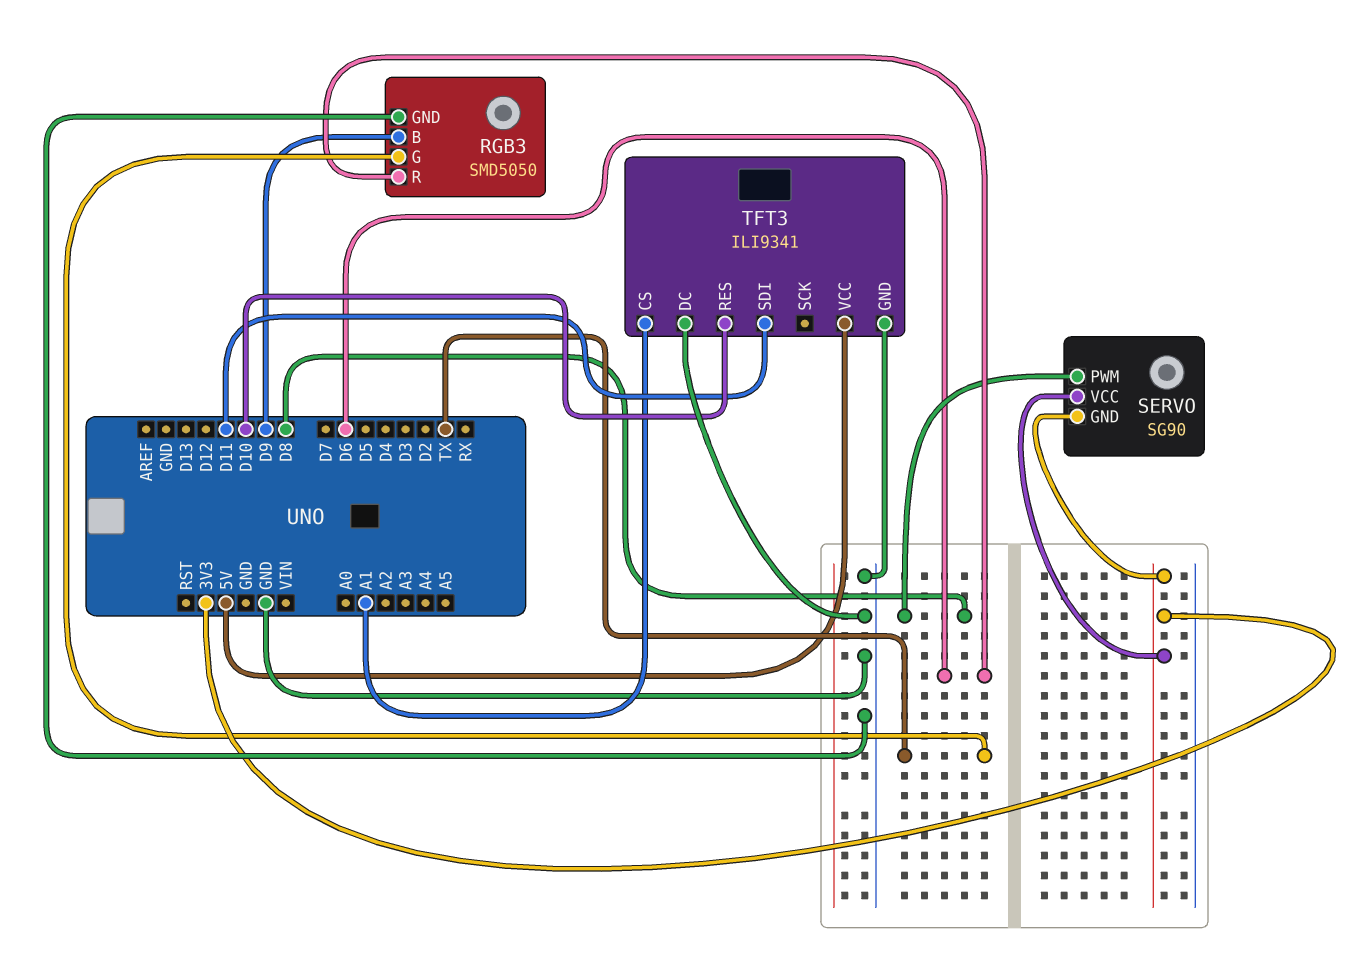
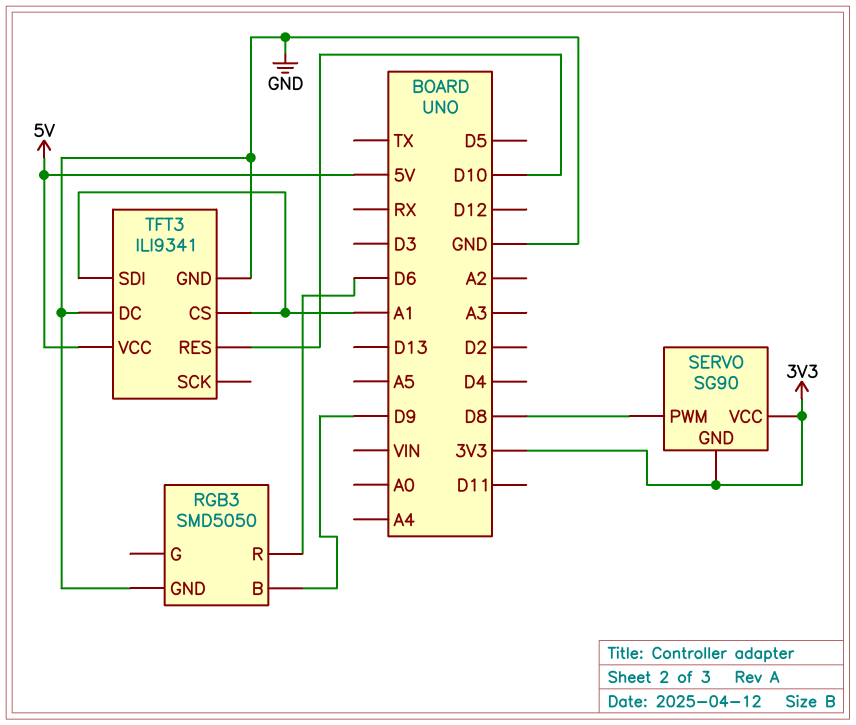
RGB3 pin G: TX -> none
TFT3 pin SDI: D11 -> A1

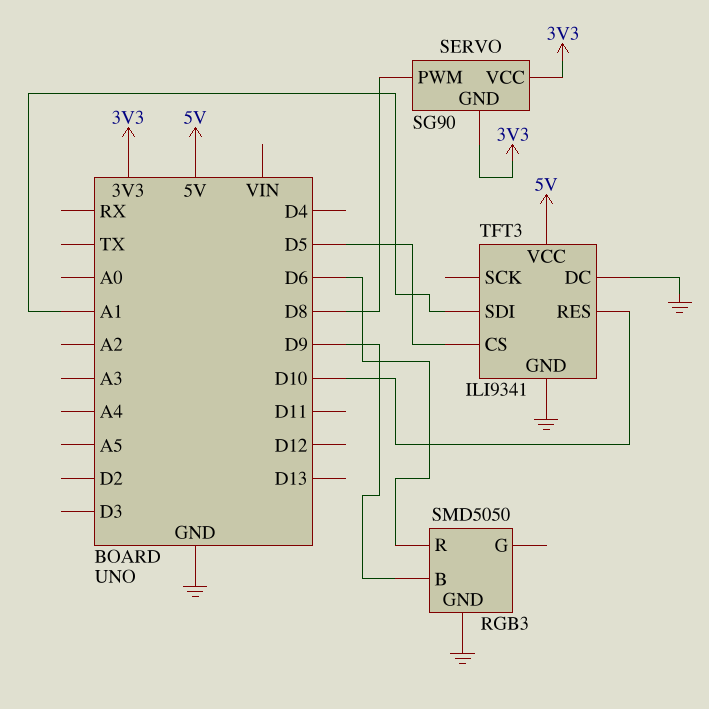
TFT3 pin CS: A1 -> D5

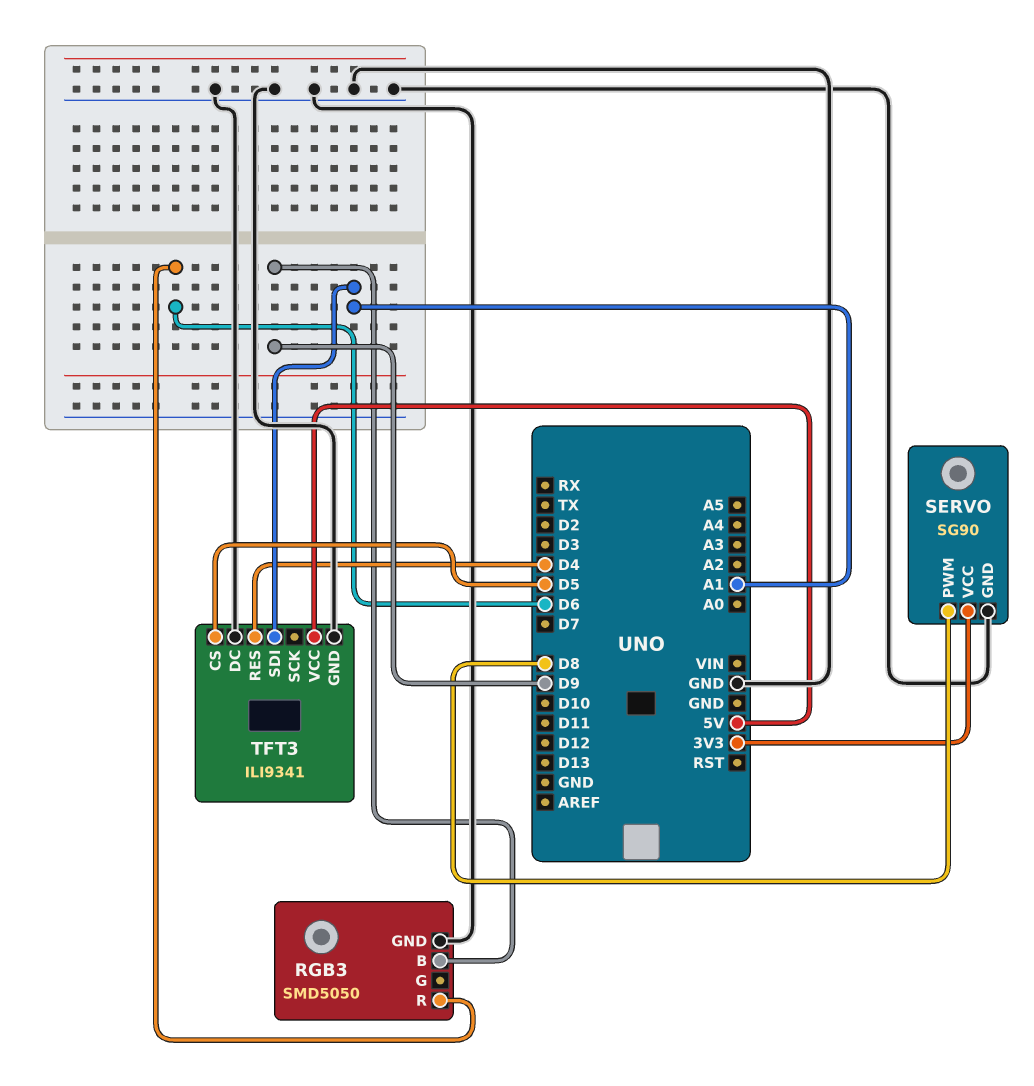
SERVO pin GND: 3V3 -> GND
TFT3 pin RES: D10 -> D4

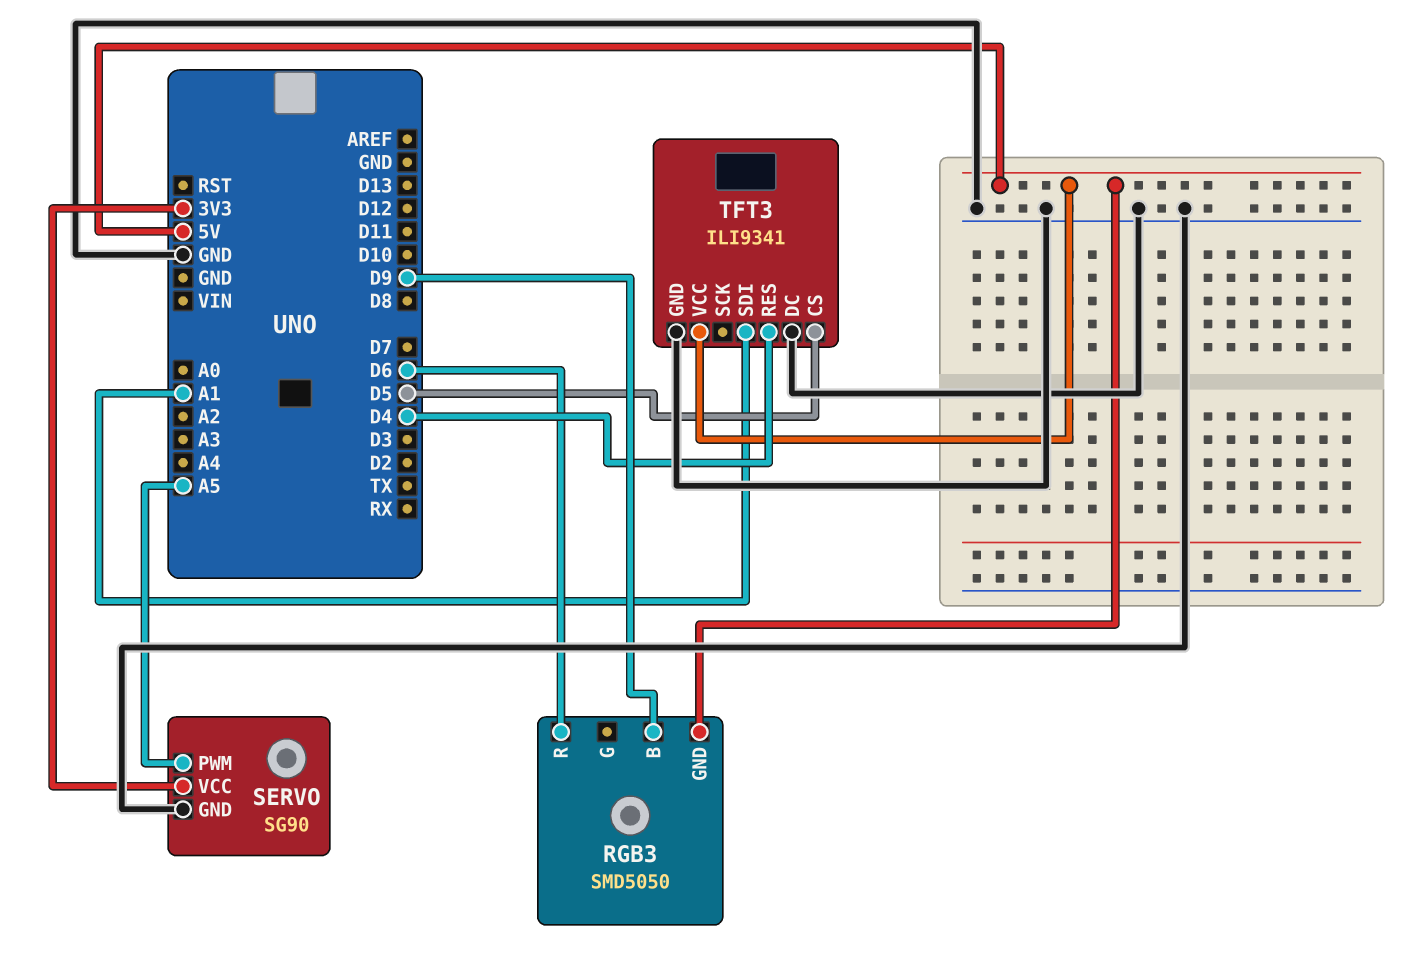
RGB3 pin GND: GND -> 5V
SERVO pin PWM: D8 -> A5

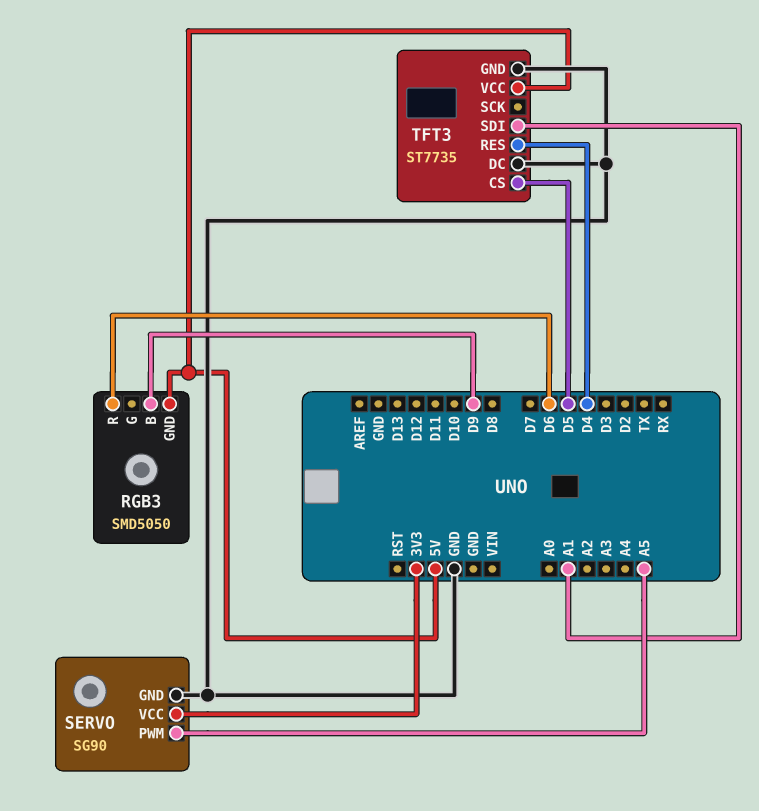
TFT3: ILI9341 -> ST7735

